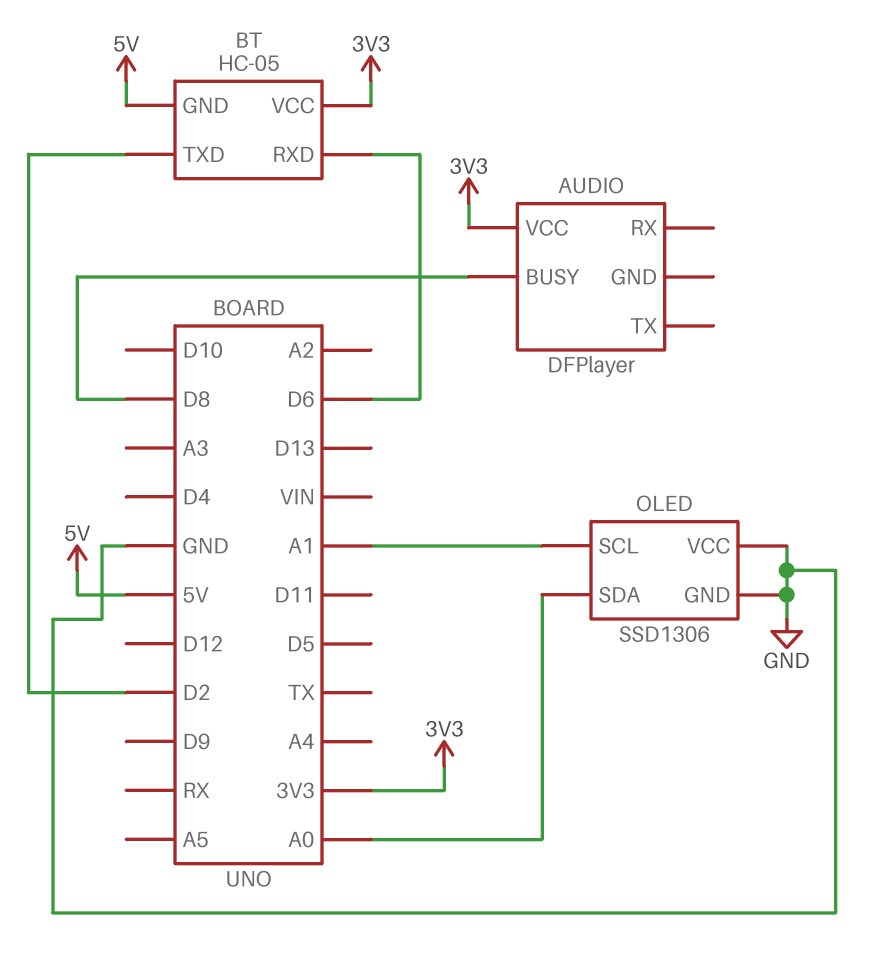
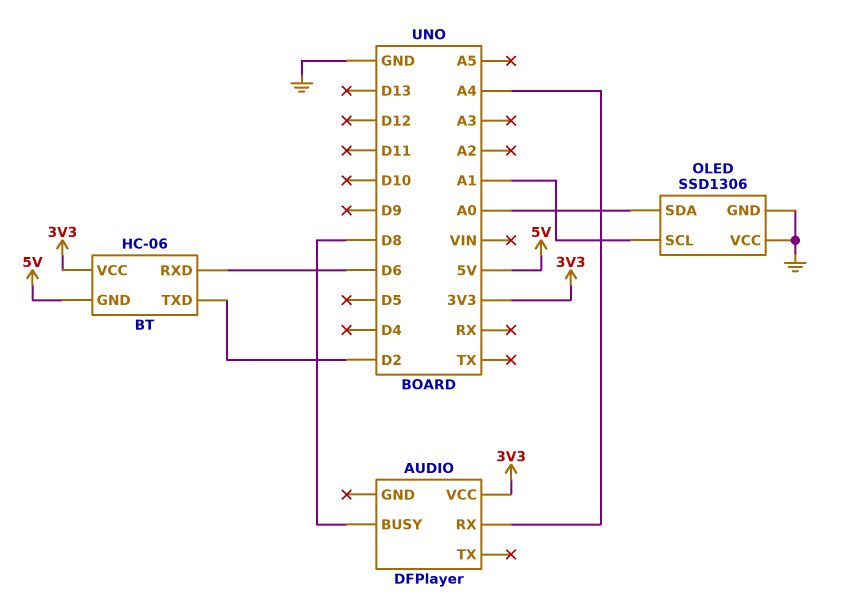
AUDIO pin RX: none -> A4
BT: HC-05 -> HC-06

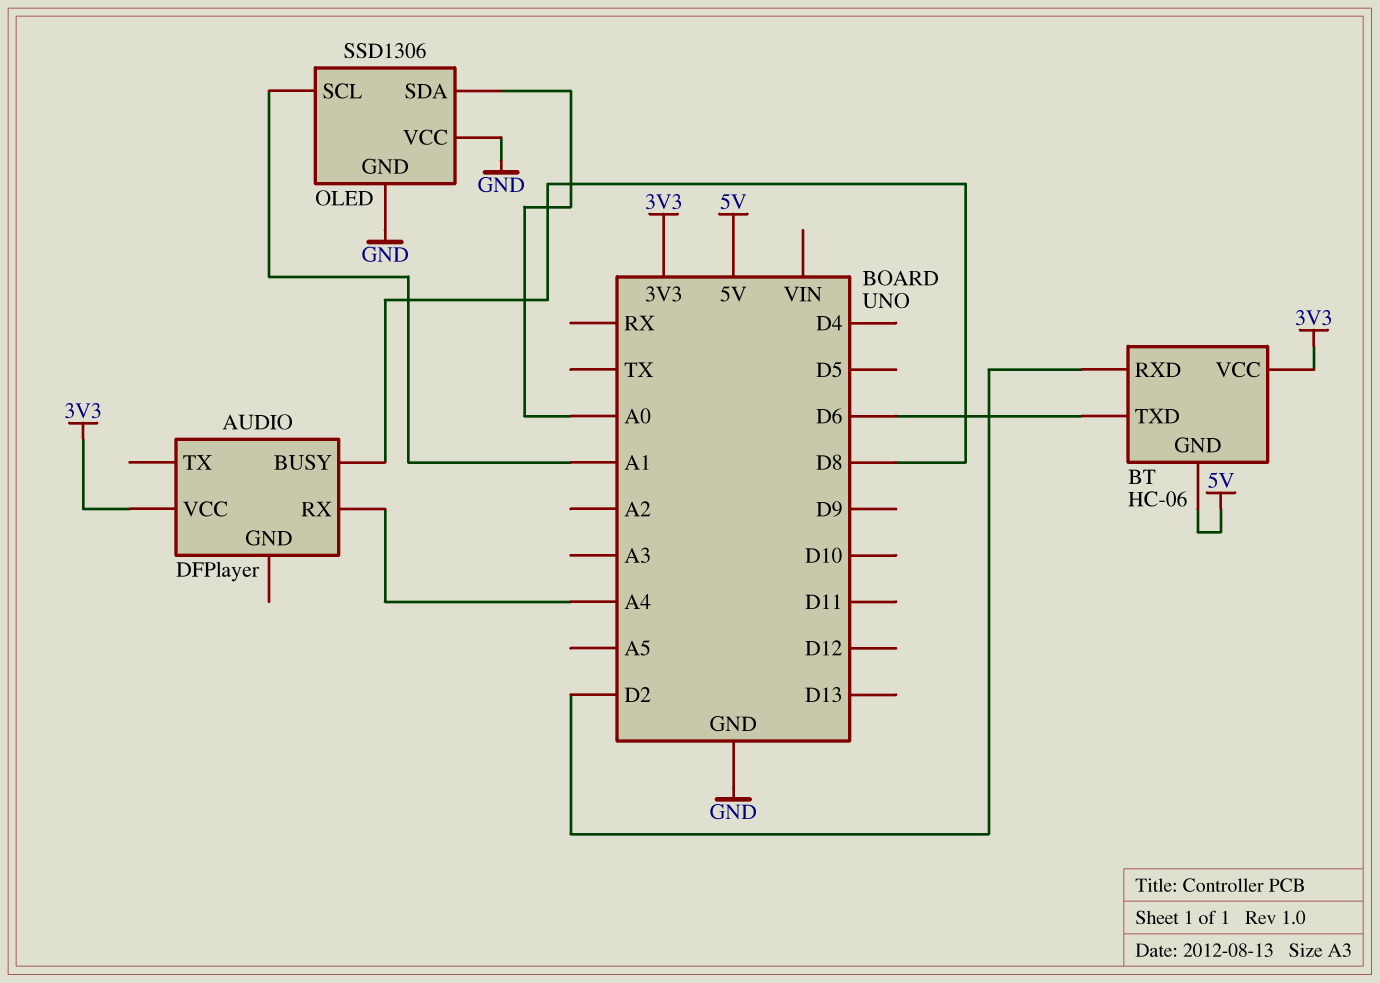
BT pin RXD: D6 -> D2
BT pin TXD: D2 -> D6

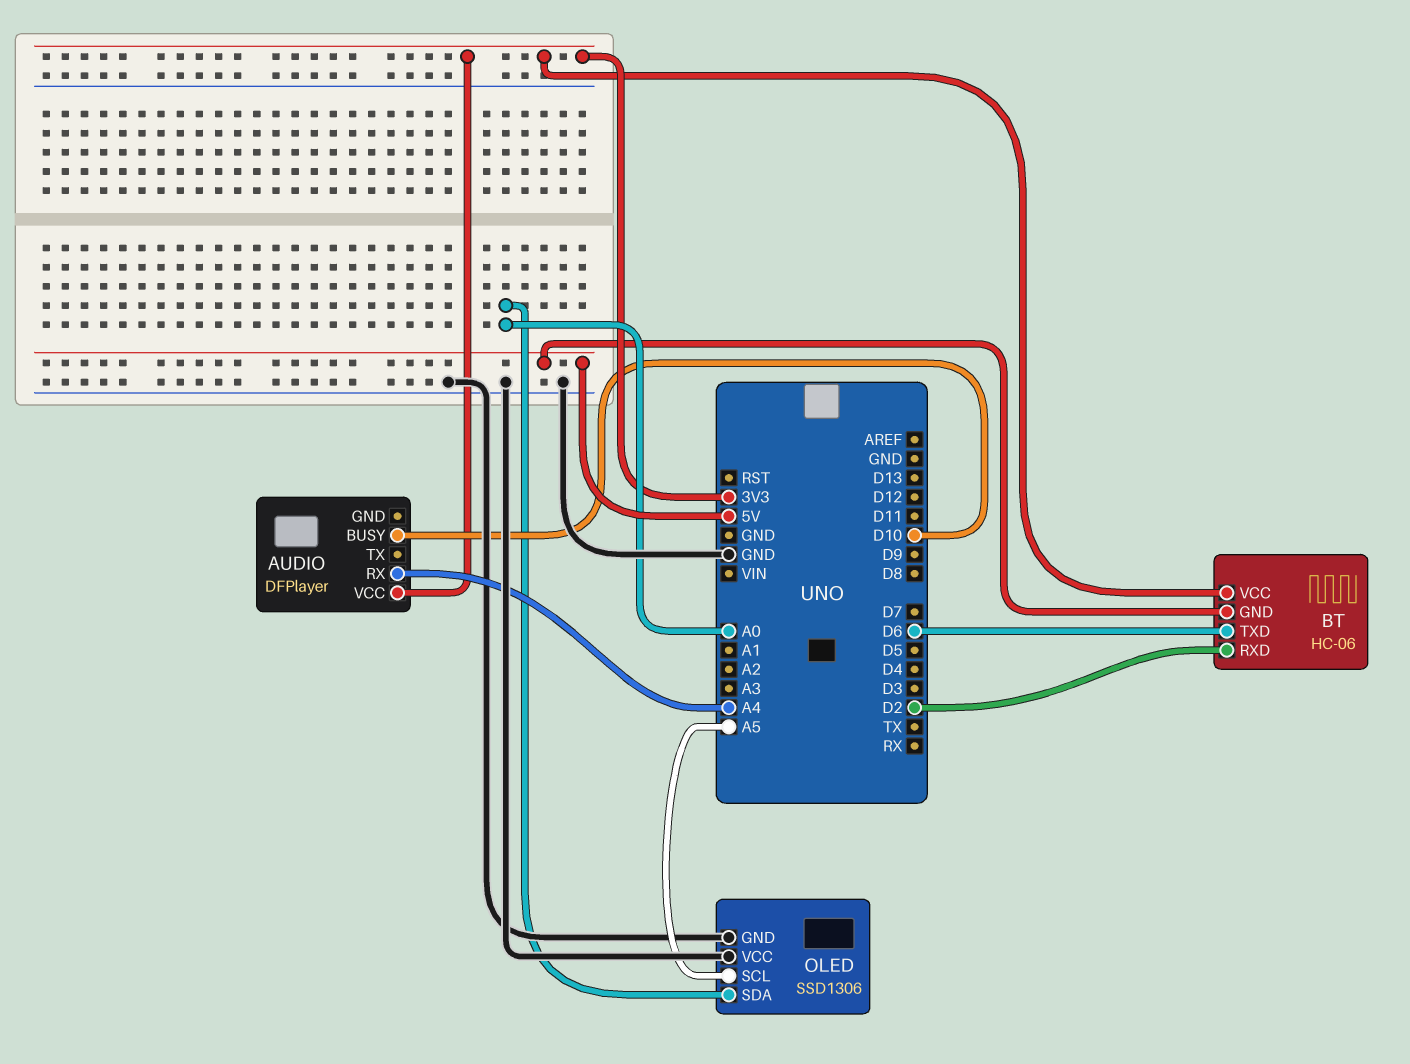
AUDIO pin BUSY: D8 -> D10
OLED pin SCL: A1 -> A5

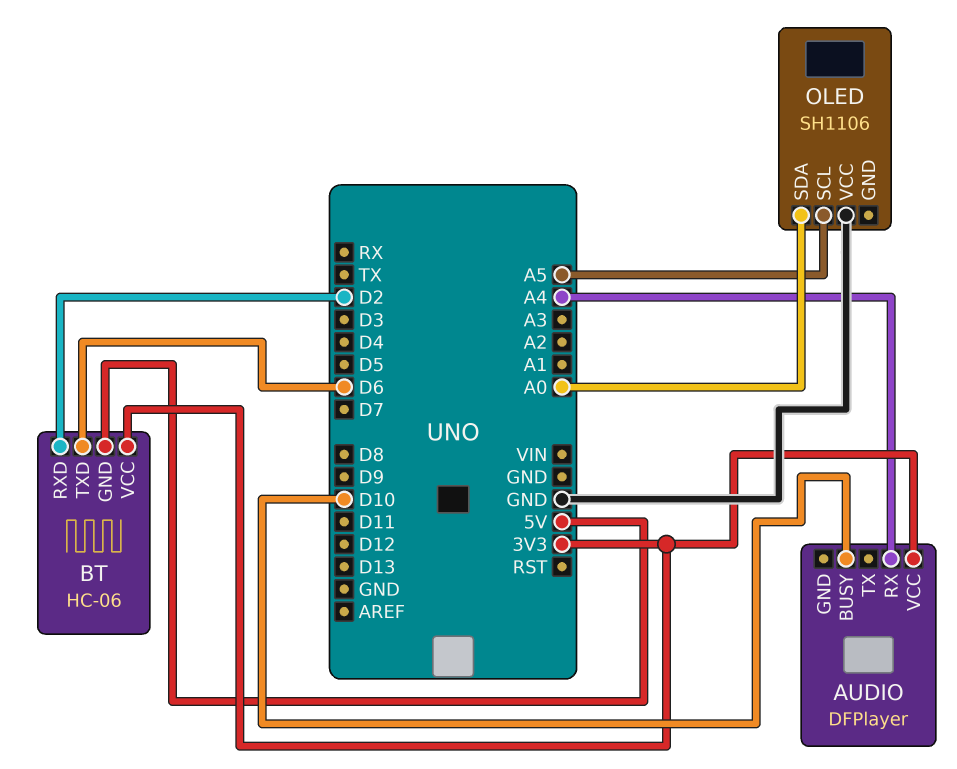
OLED: SSD1306 -> SH1106
OLED pin GND: GND -> none

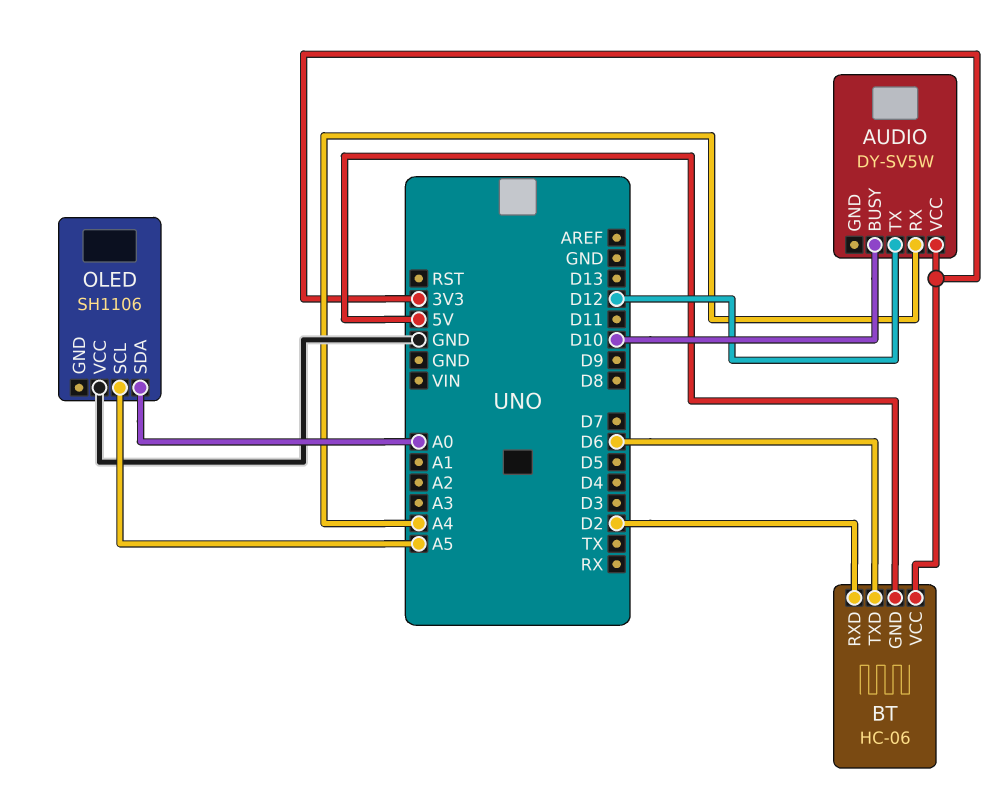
AUDIO: DFPlayer -> DY-SV5W
AUDIO pin TX: none -> D12

